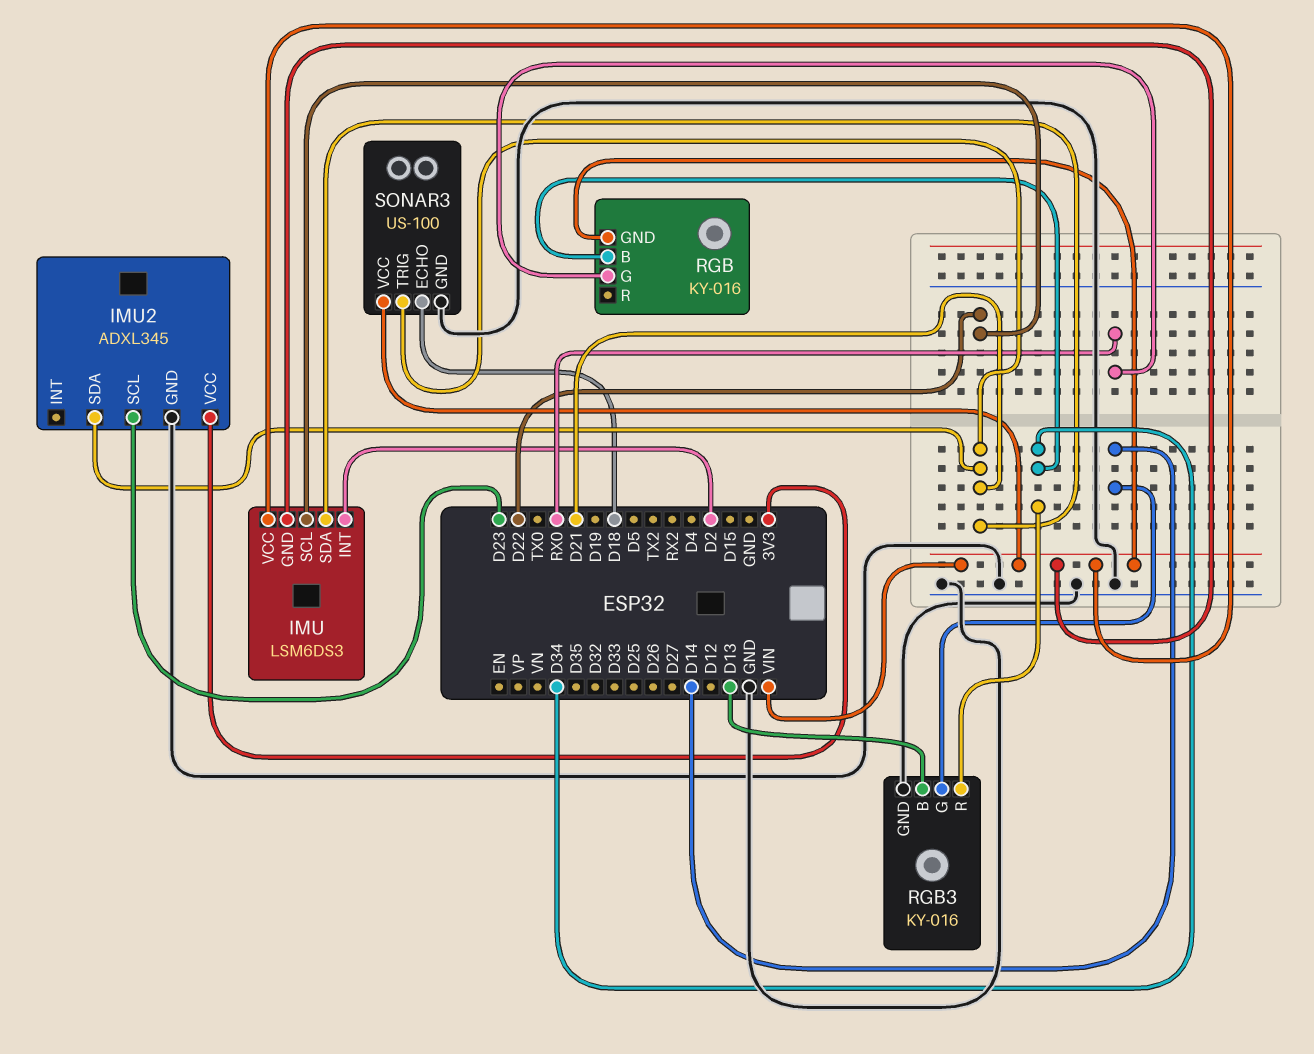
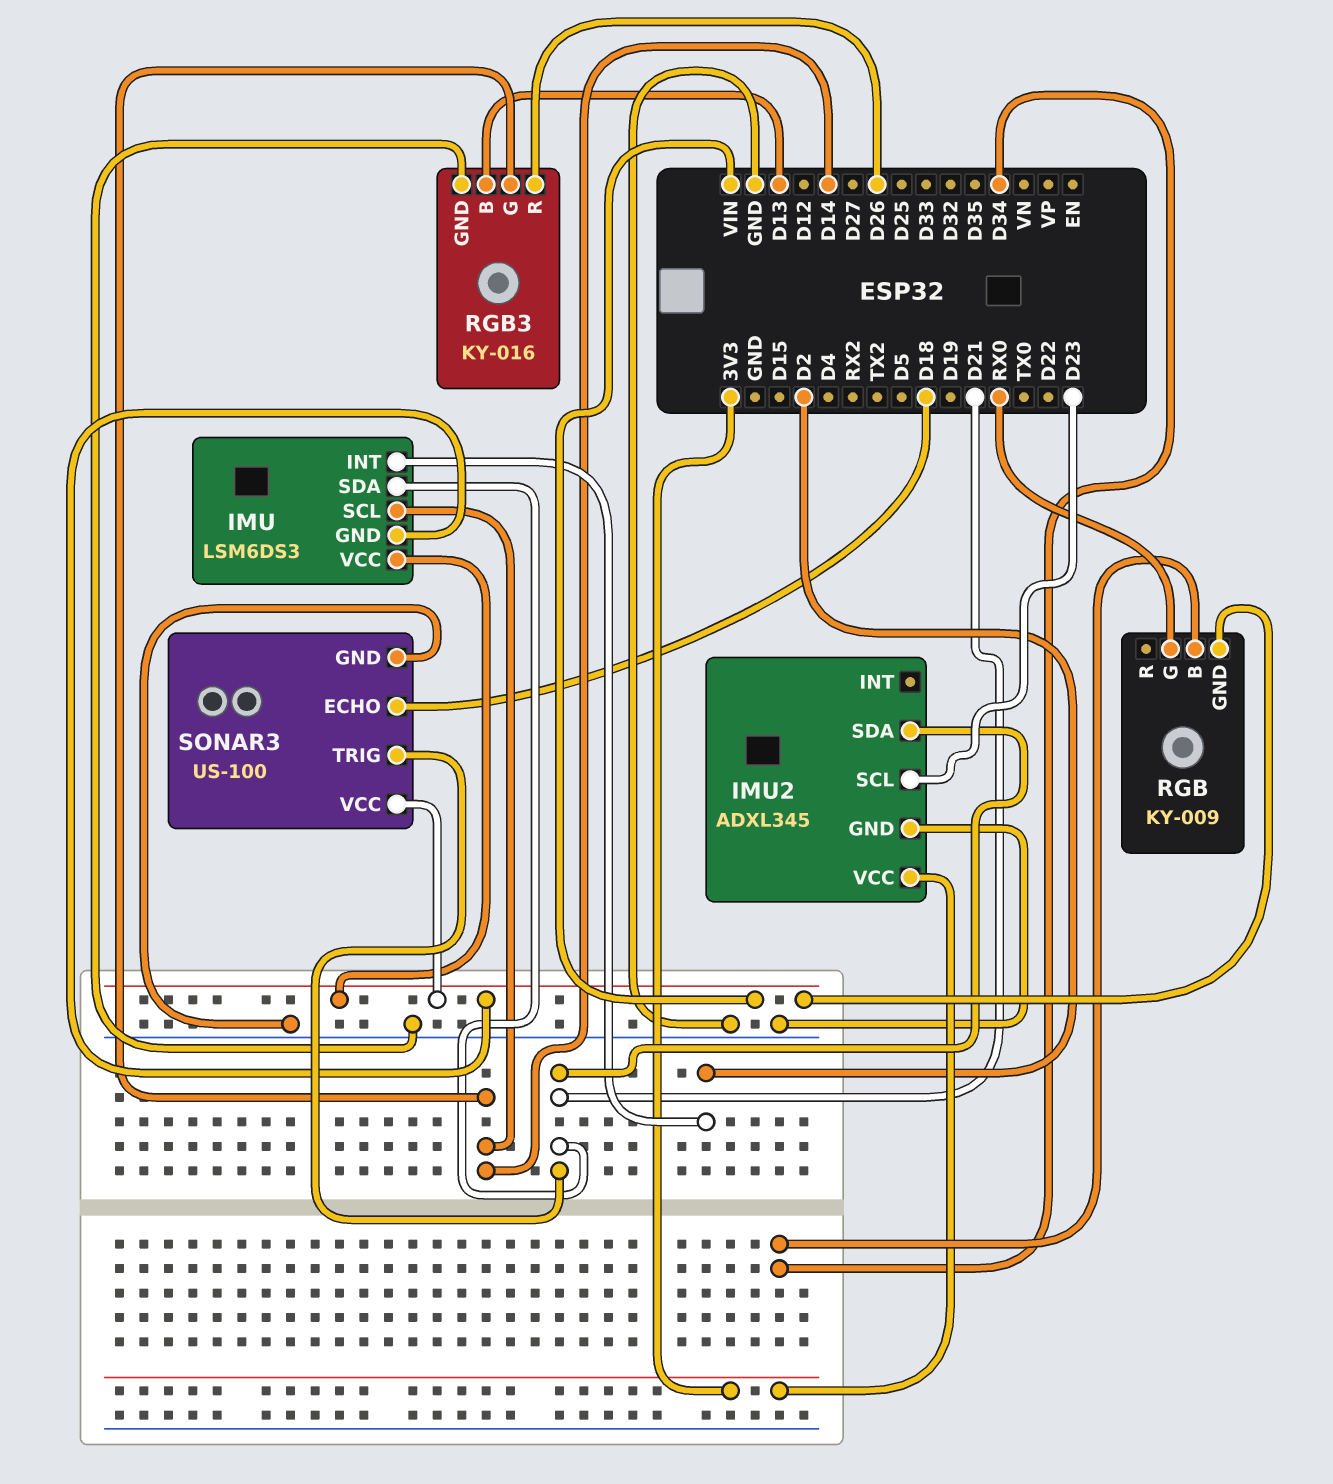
IMU pin SCL: D22 -> D14
RGB: KY-016 -> KY-009
RGB3 pin R: D34 -> D26

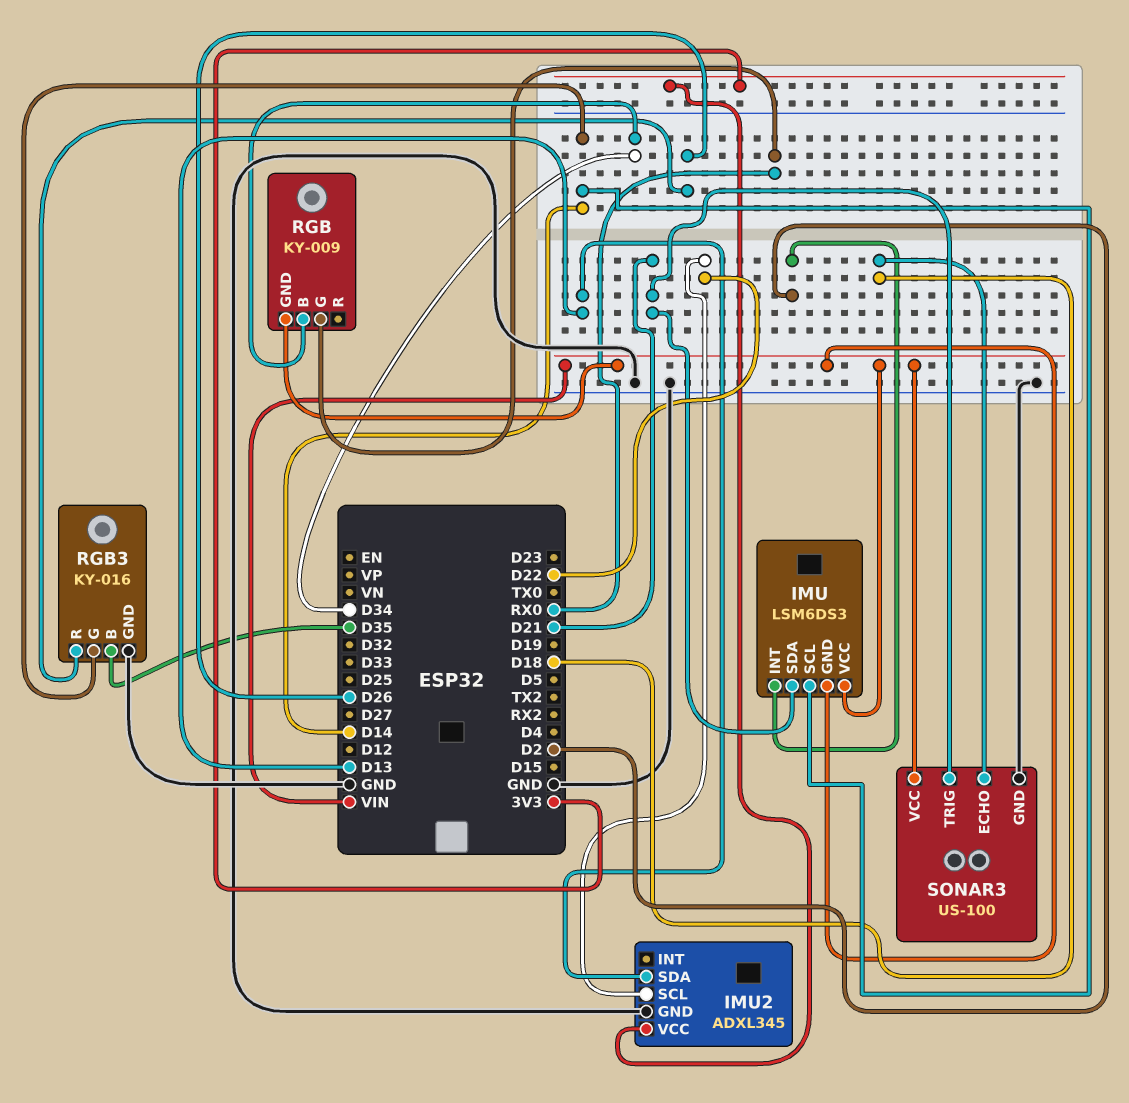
IMU2 pin SCL: D23 -> D22
IMU2 pin SDA: D21 -> D13
RGB3 pin B: D13 -> D35

